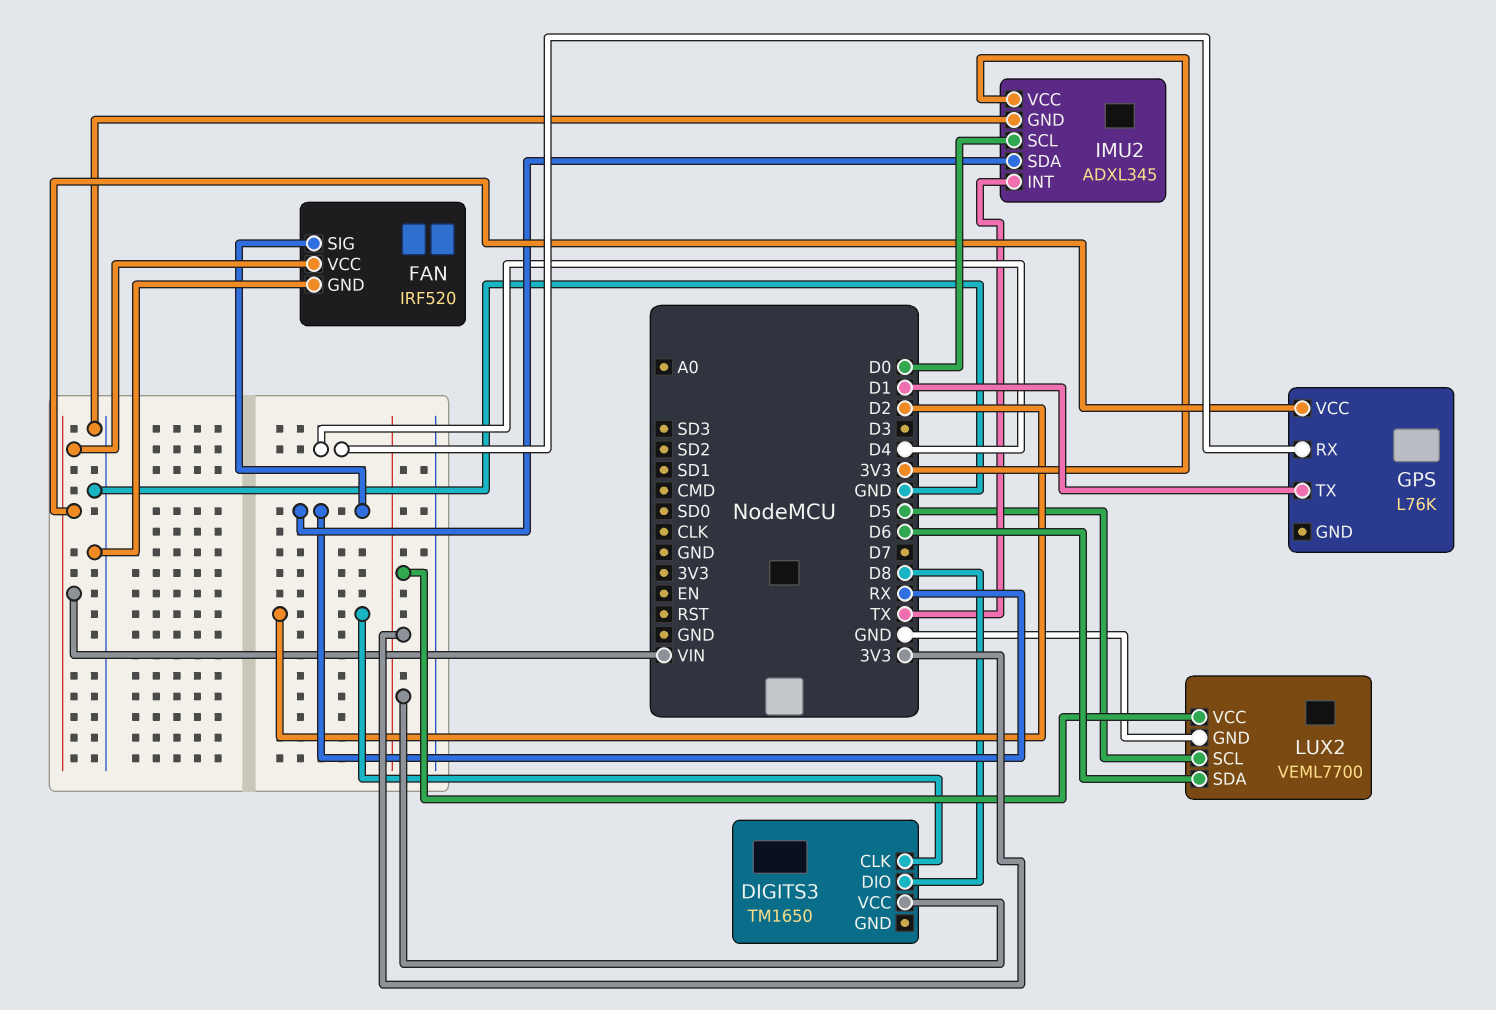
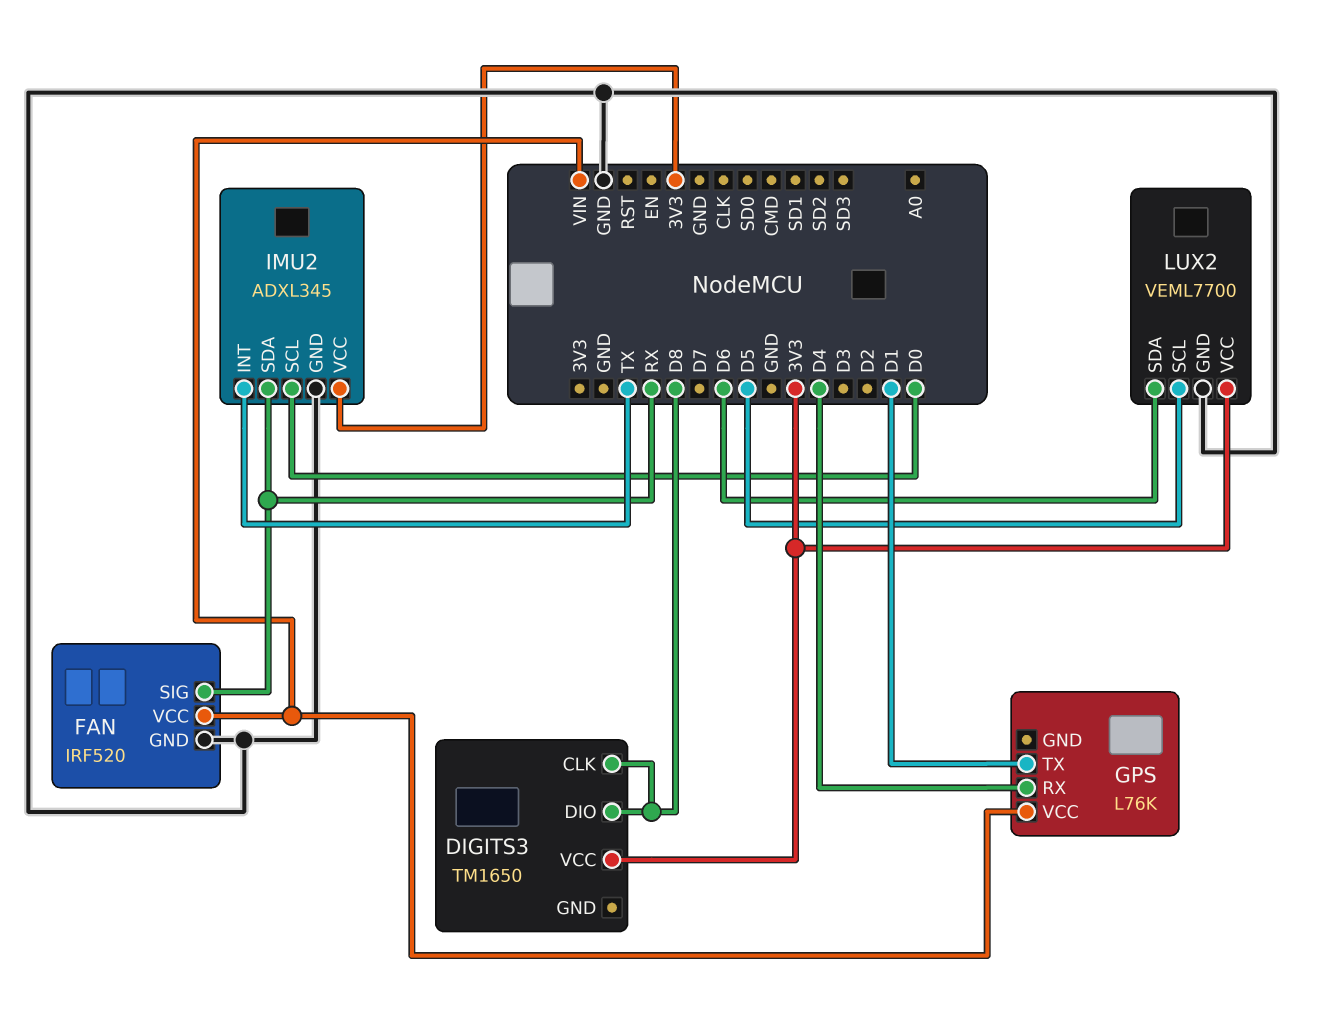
DIGITS3 pin CLK: D2 -> D8

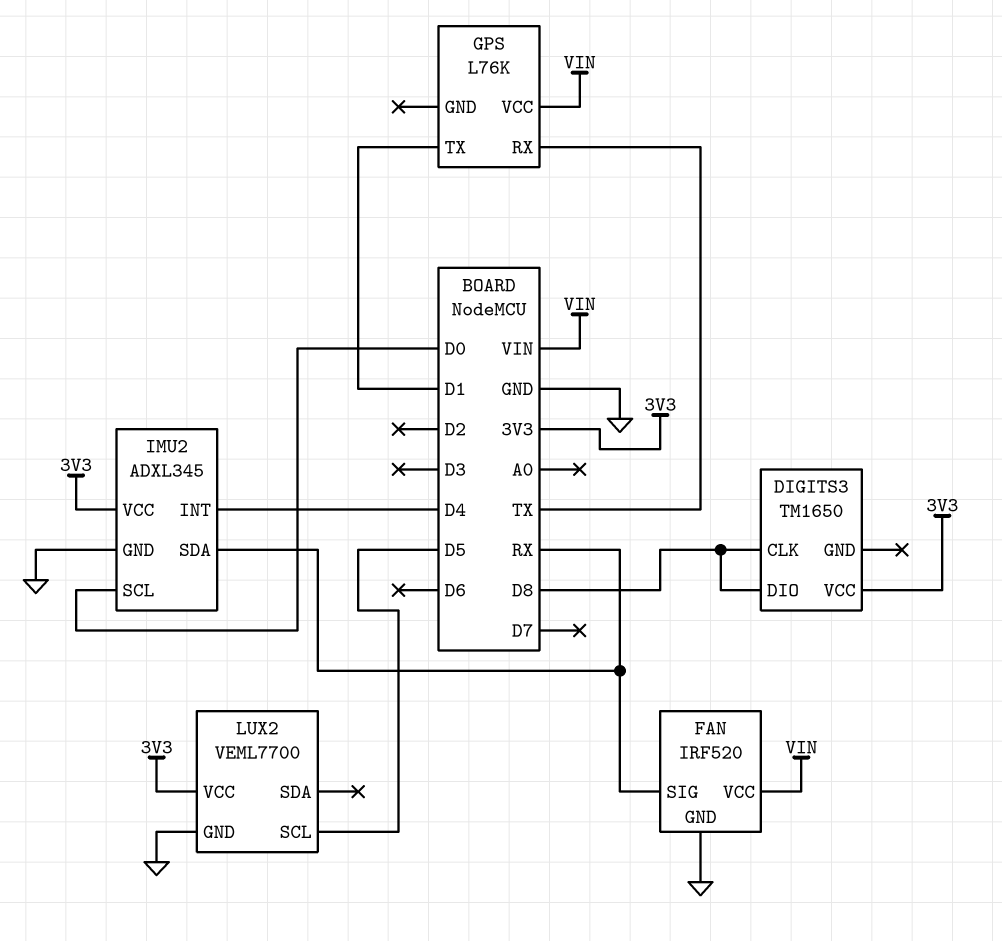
GPS pin RX: D4 -> TX
IMU2 pin INT: TX -> D4
LUX2 pin SDA: D6 -> none

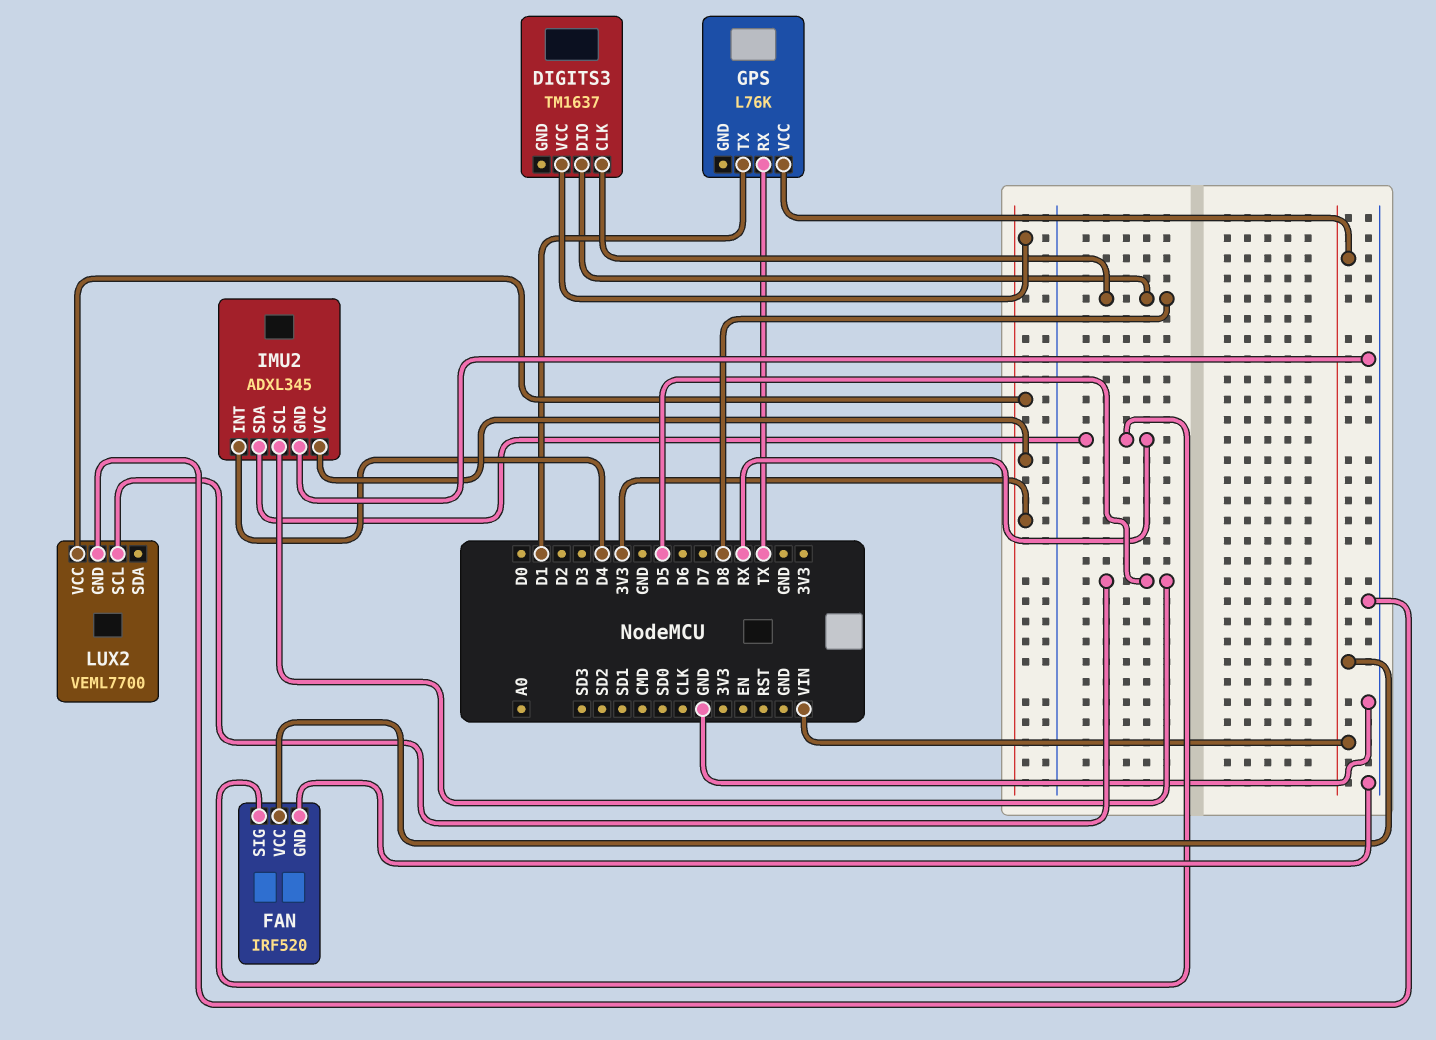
DIGITS3: TM1650 -> TM1637
IMU2 pin SCL: D0 -> D5

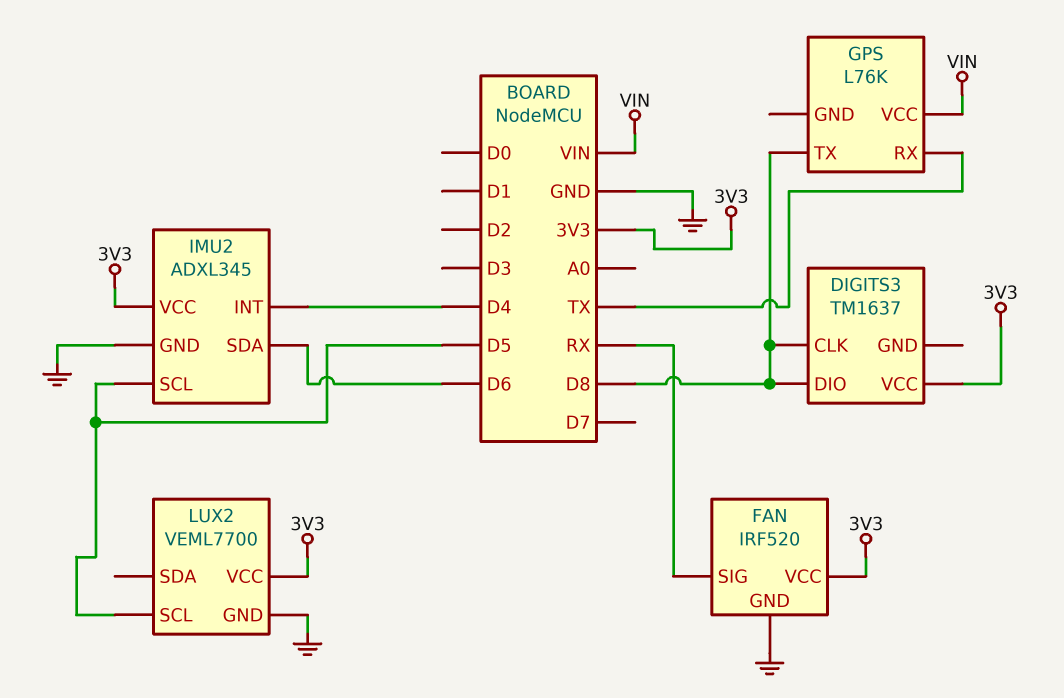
FAN pin VCC: VIN -> 3V3
GPS pin TX: D1 -> D8
IMU2 pin SDA: RX -> D6

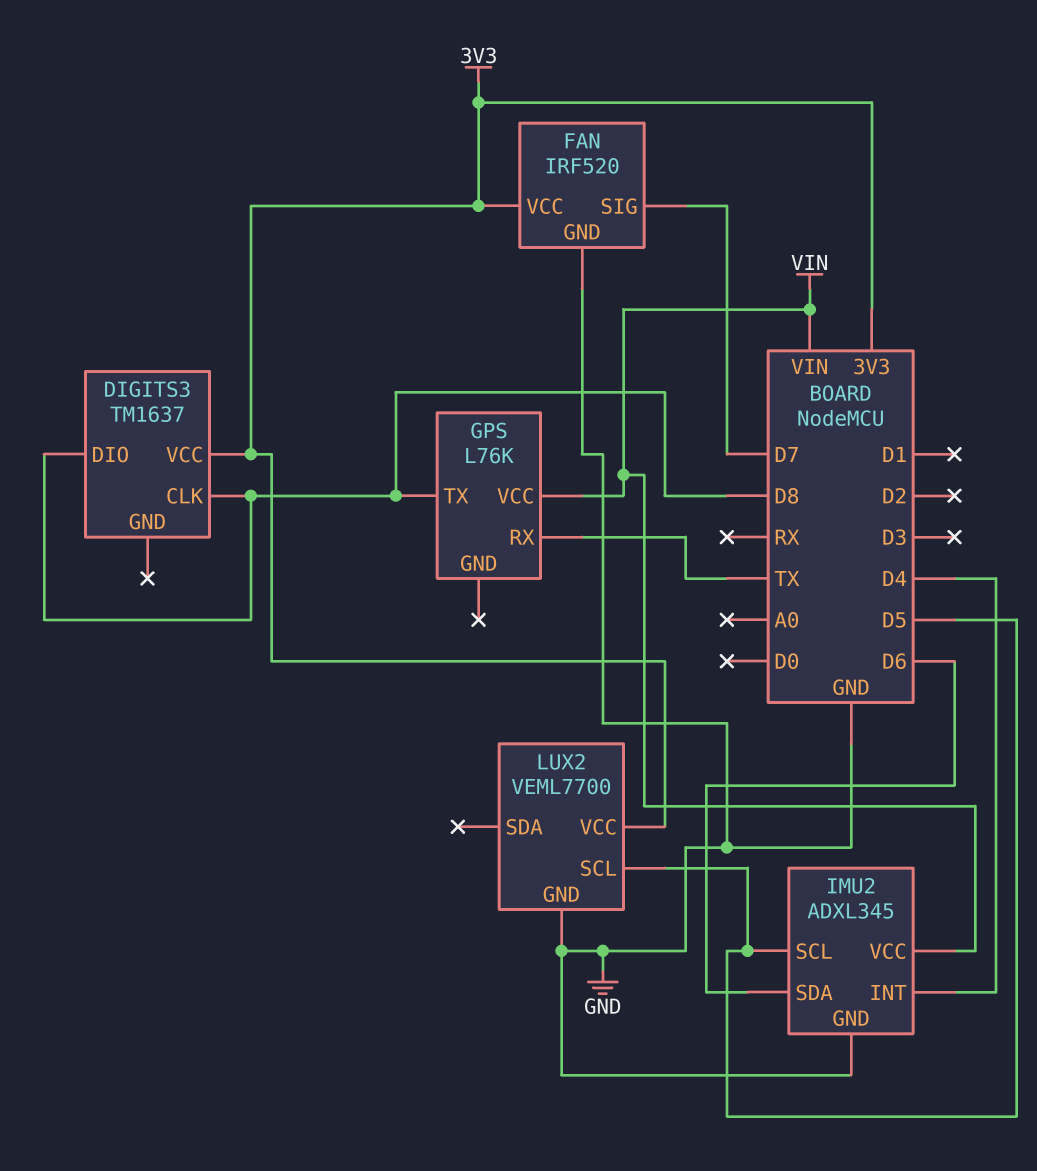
FAN pin SIG: RX -> D7
IMU2 pin VCC: 3V3 -> VIN

